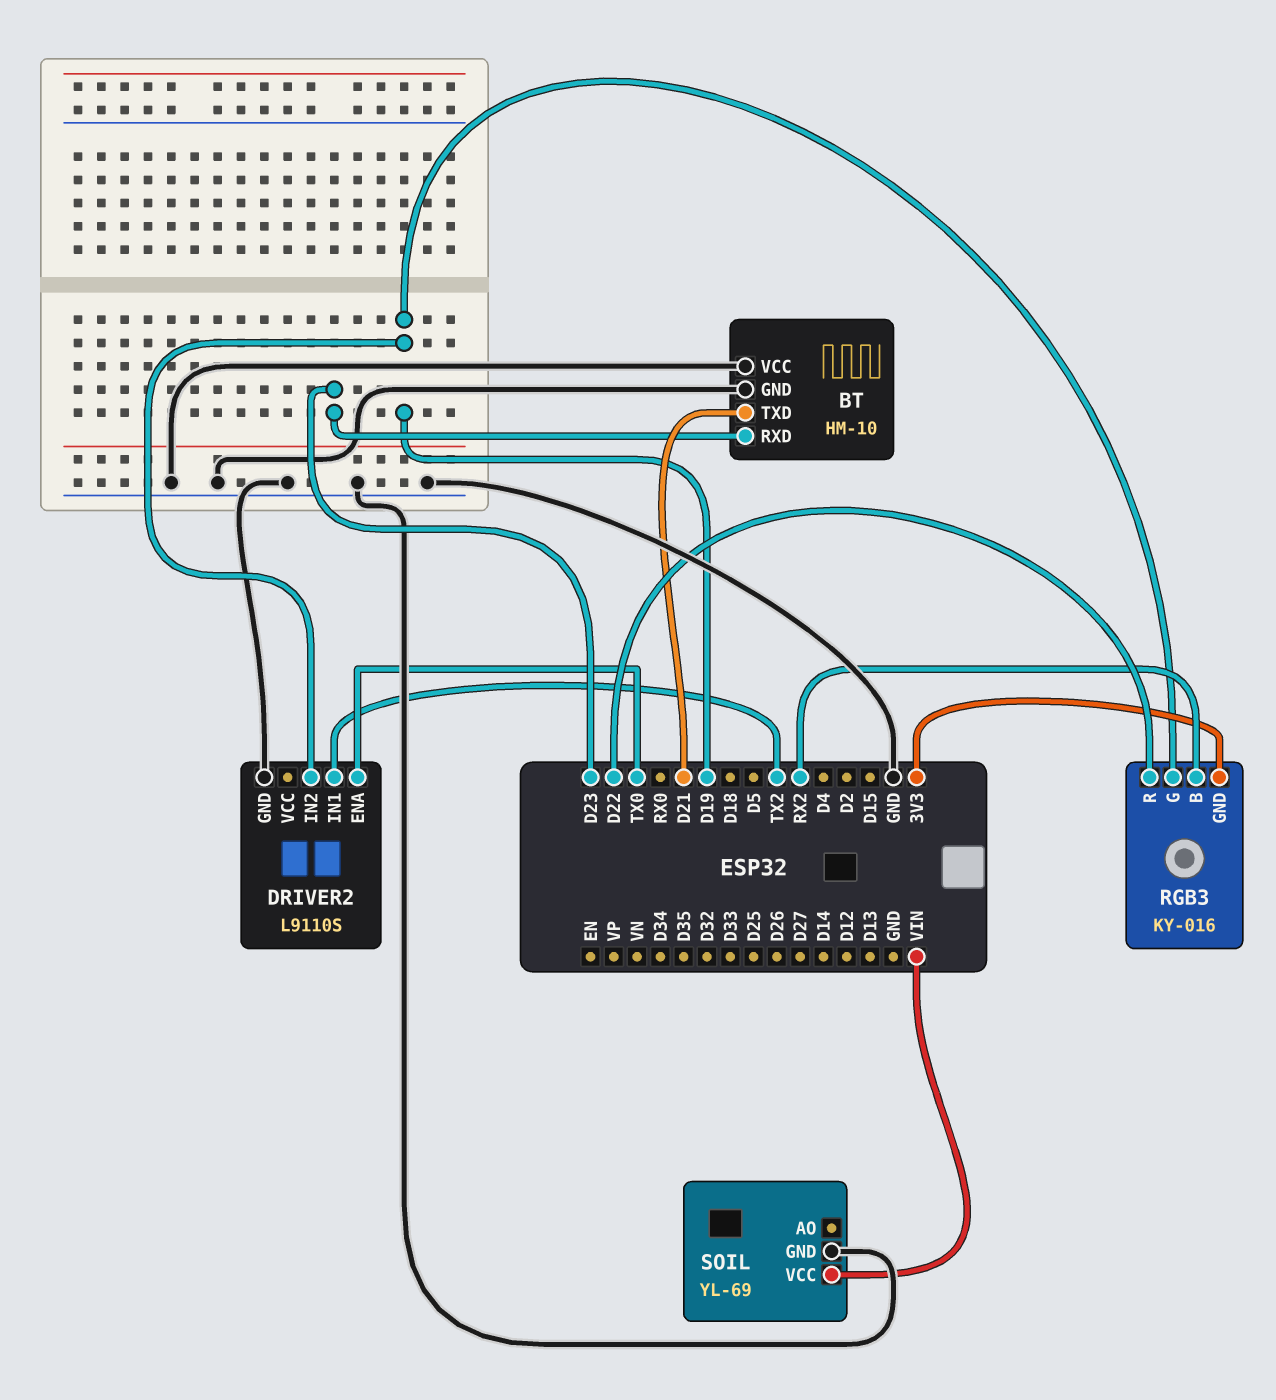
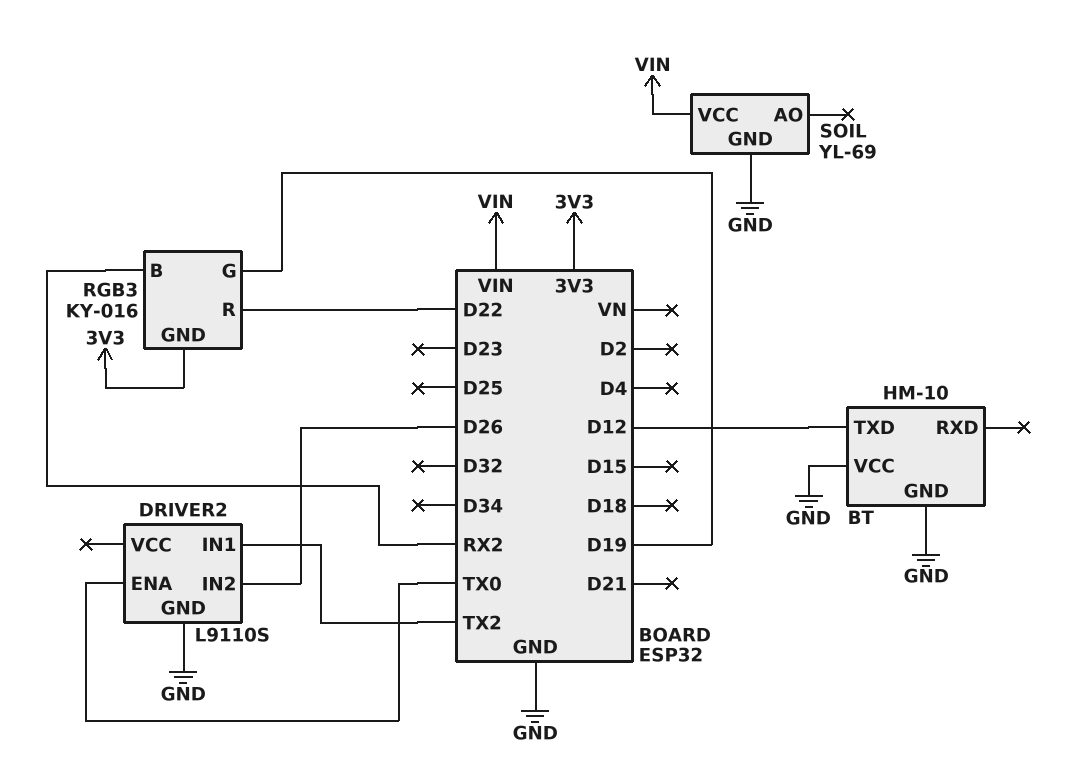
BT pin RXD: D23 -> none
BT pin TXD: D21 -> D12
DRIVER2 pin IN2: D19 -> D26

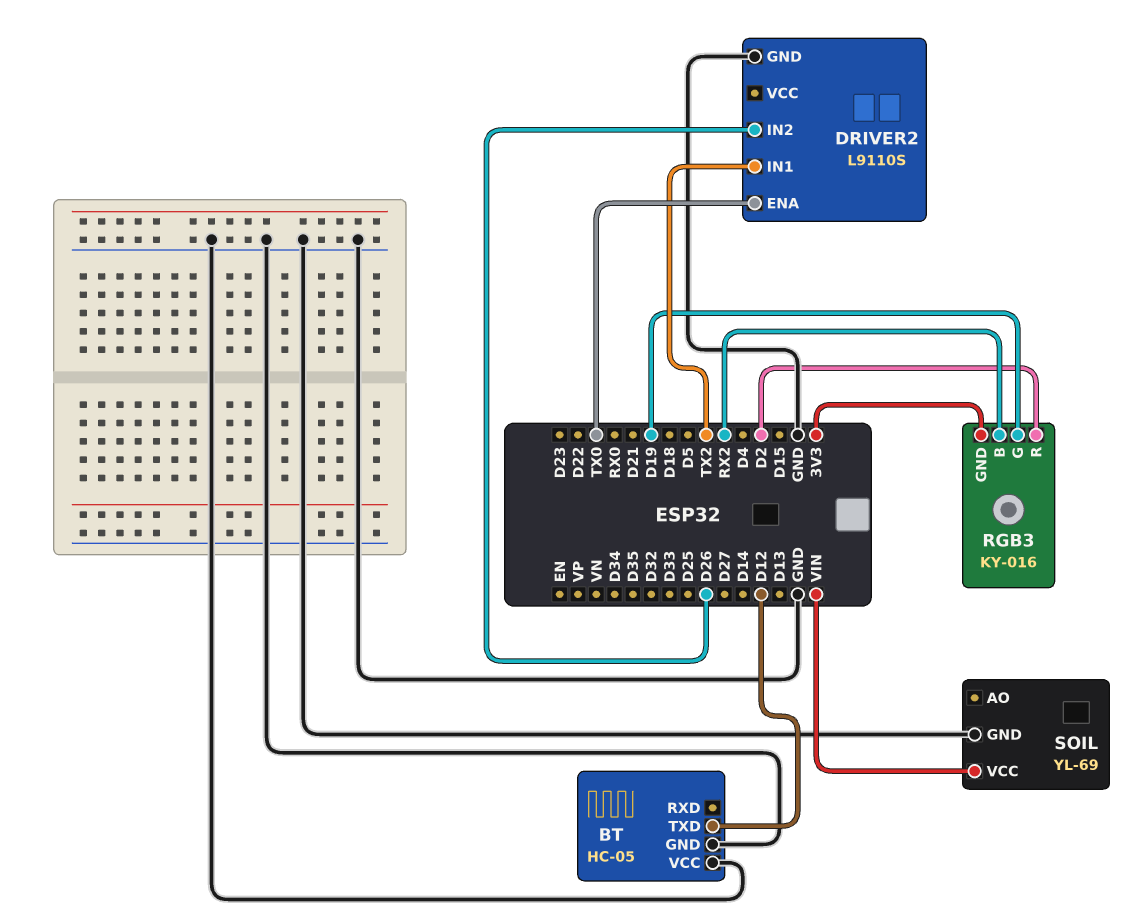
BT: HM-10 -> HC-05
RGB3 pin R: D22 -> D2

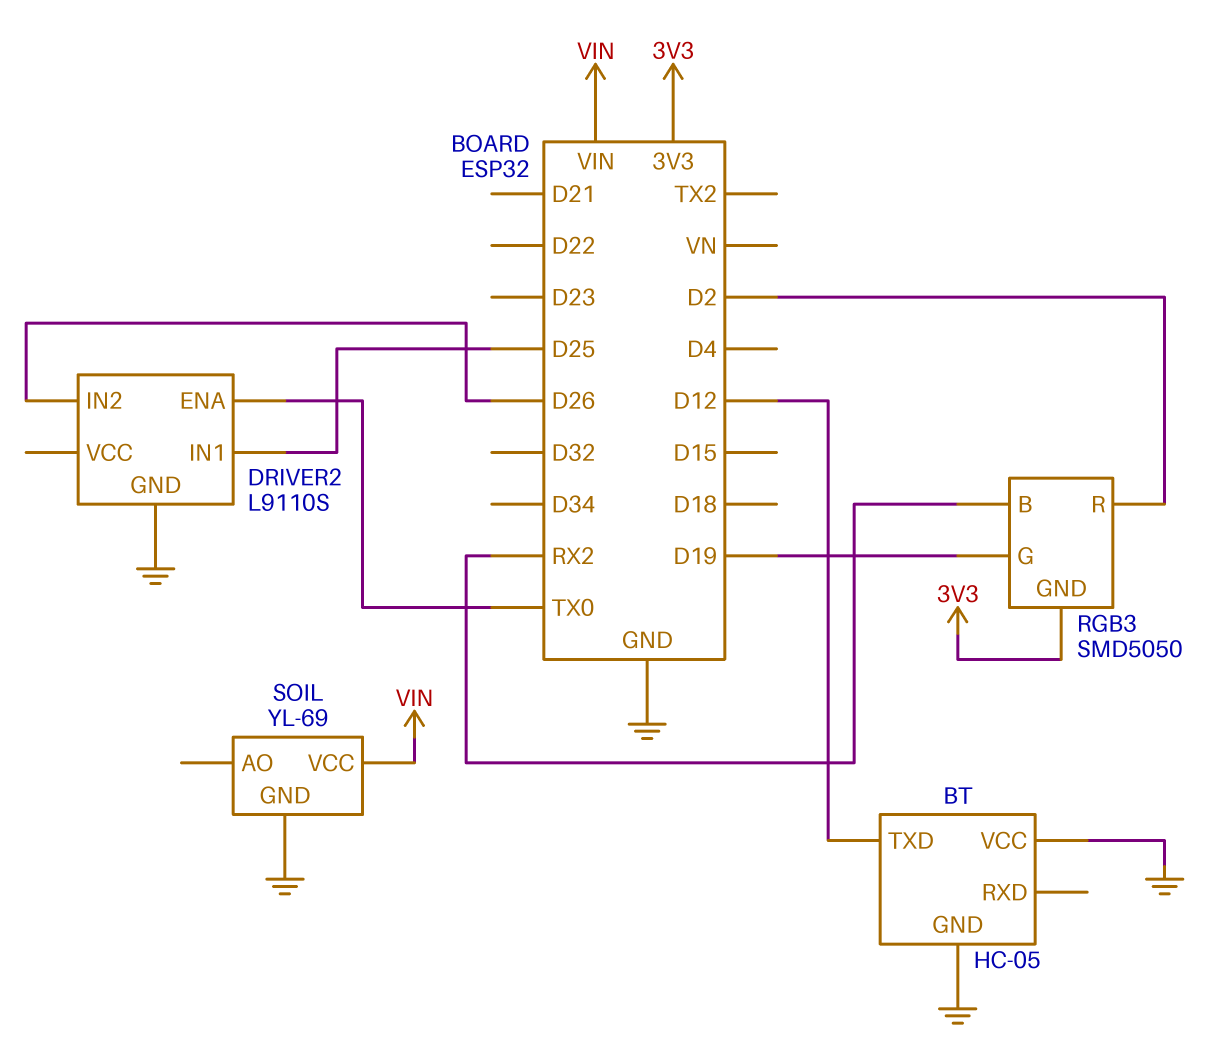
DRIVER2 pin IN1: TX2 -> D25
RGB3: KY-016 -> SMD5050

